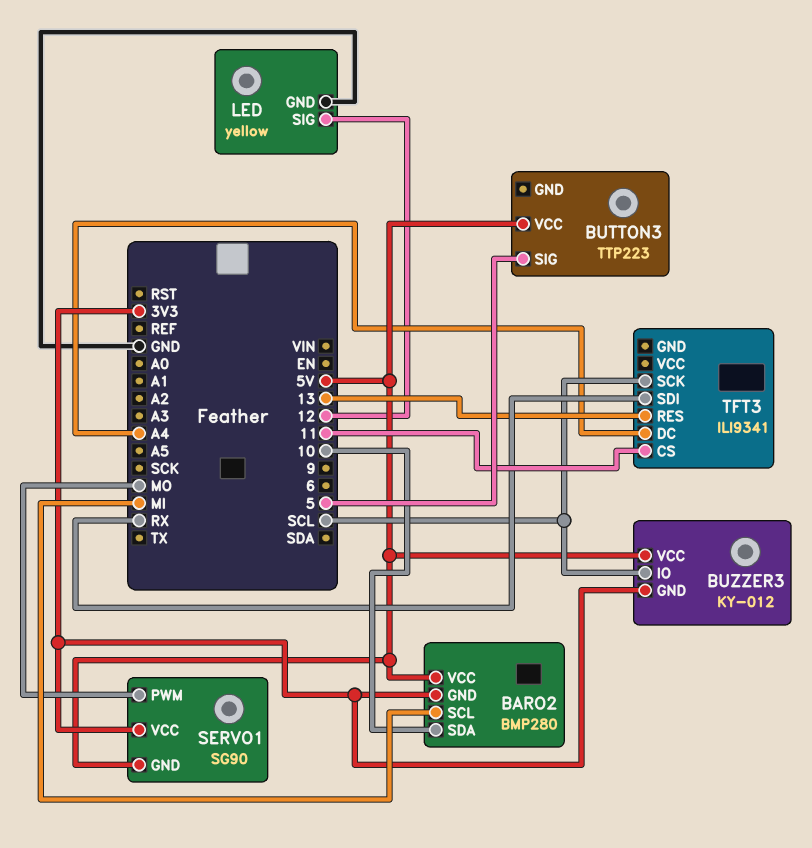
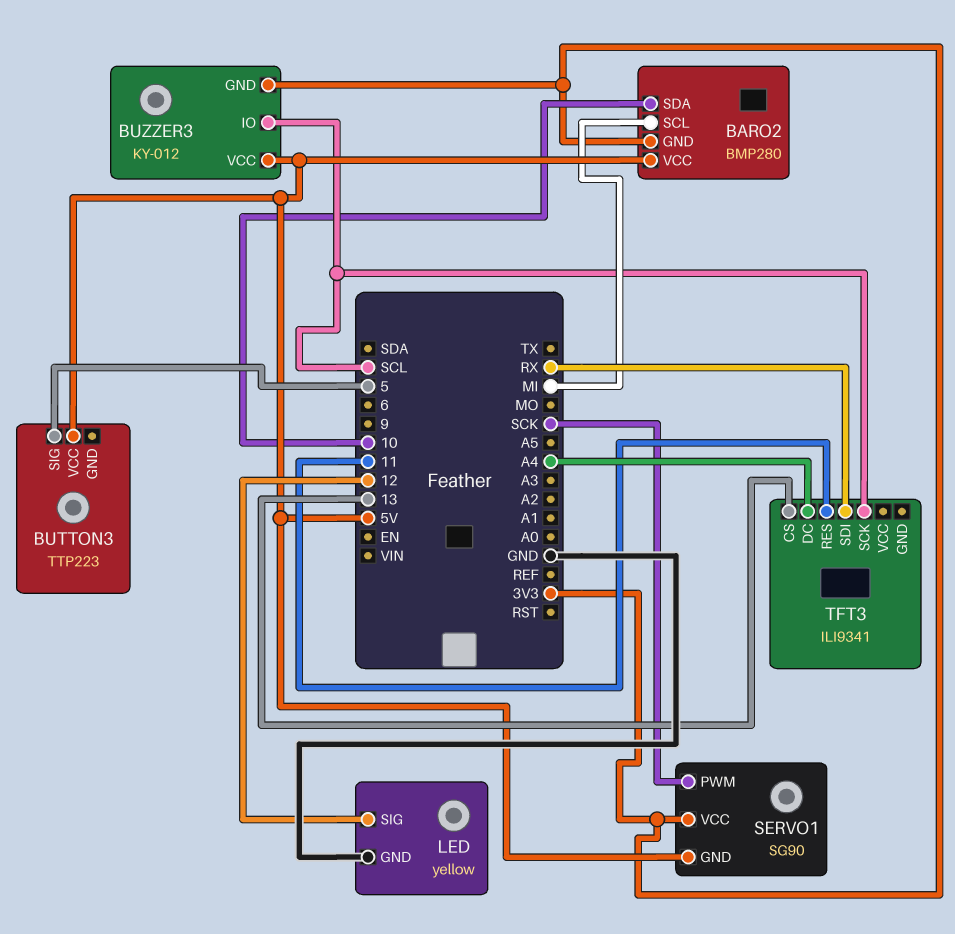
SERVO1 pin PWM: MO -> SCK
TFT3 pin CS: 11 -> 13
TFT3 pin RES: 13 -> 11

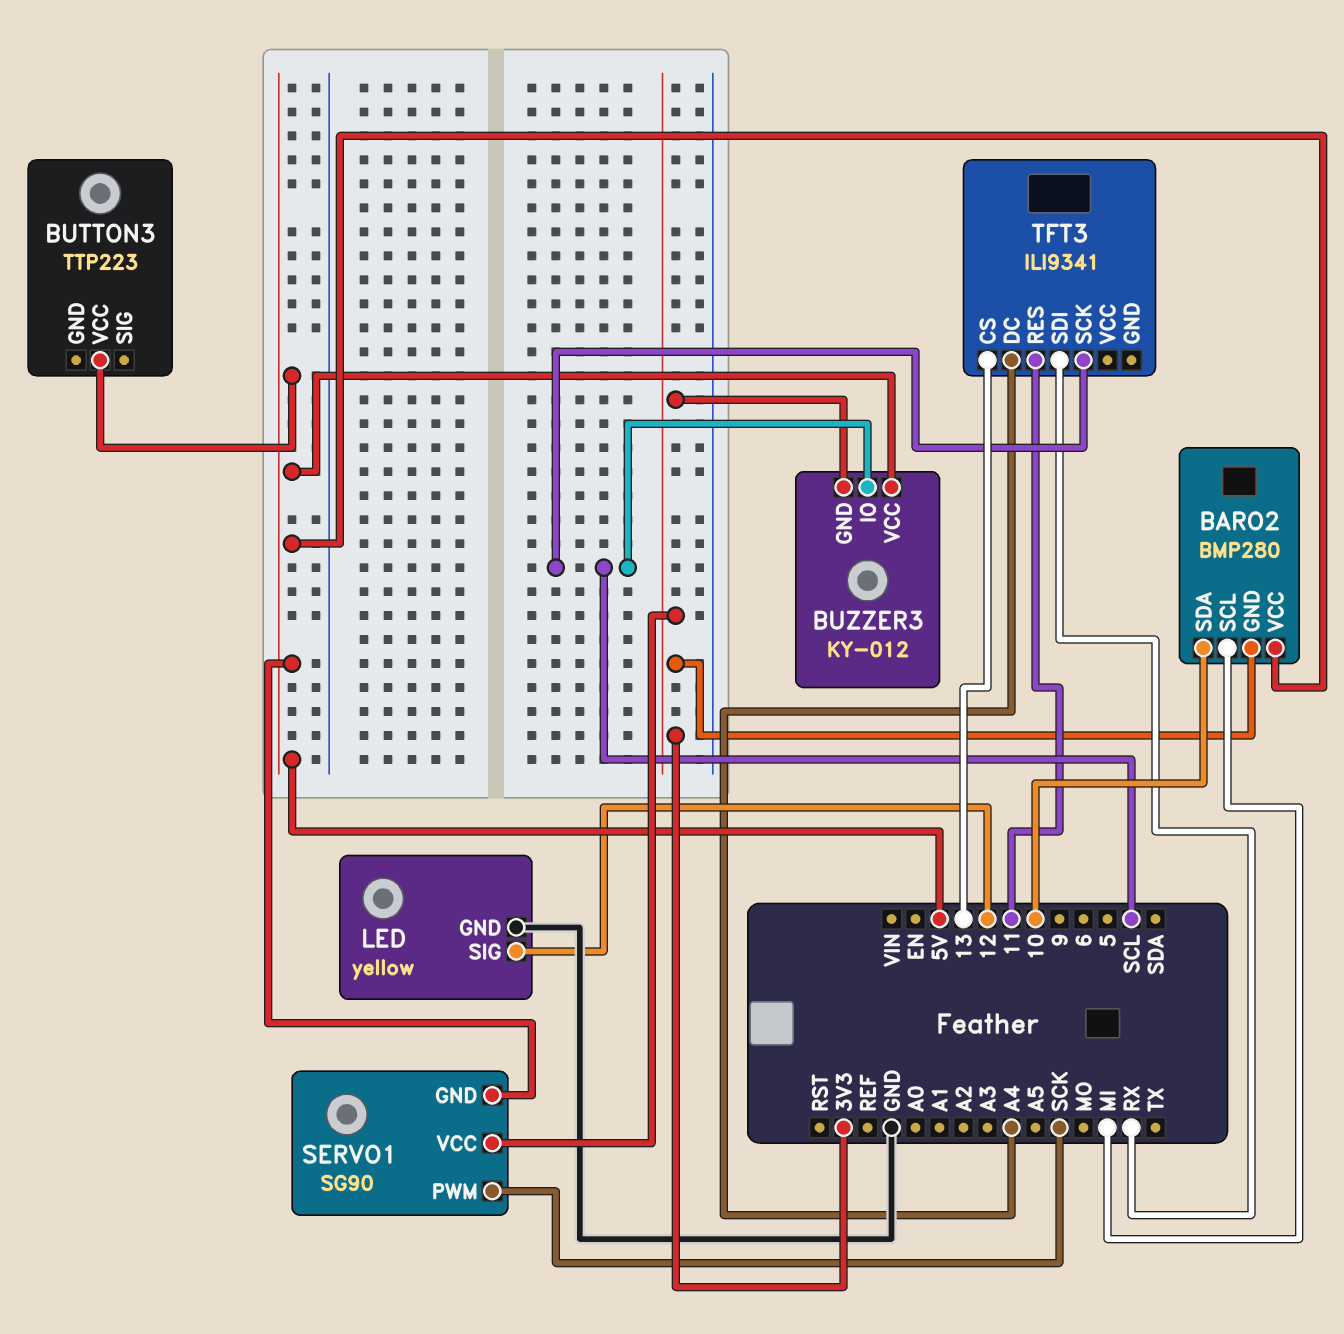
BUTTON3 pin SIG: 5 -> none

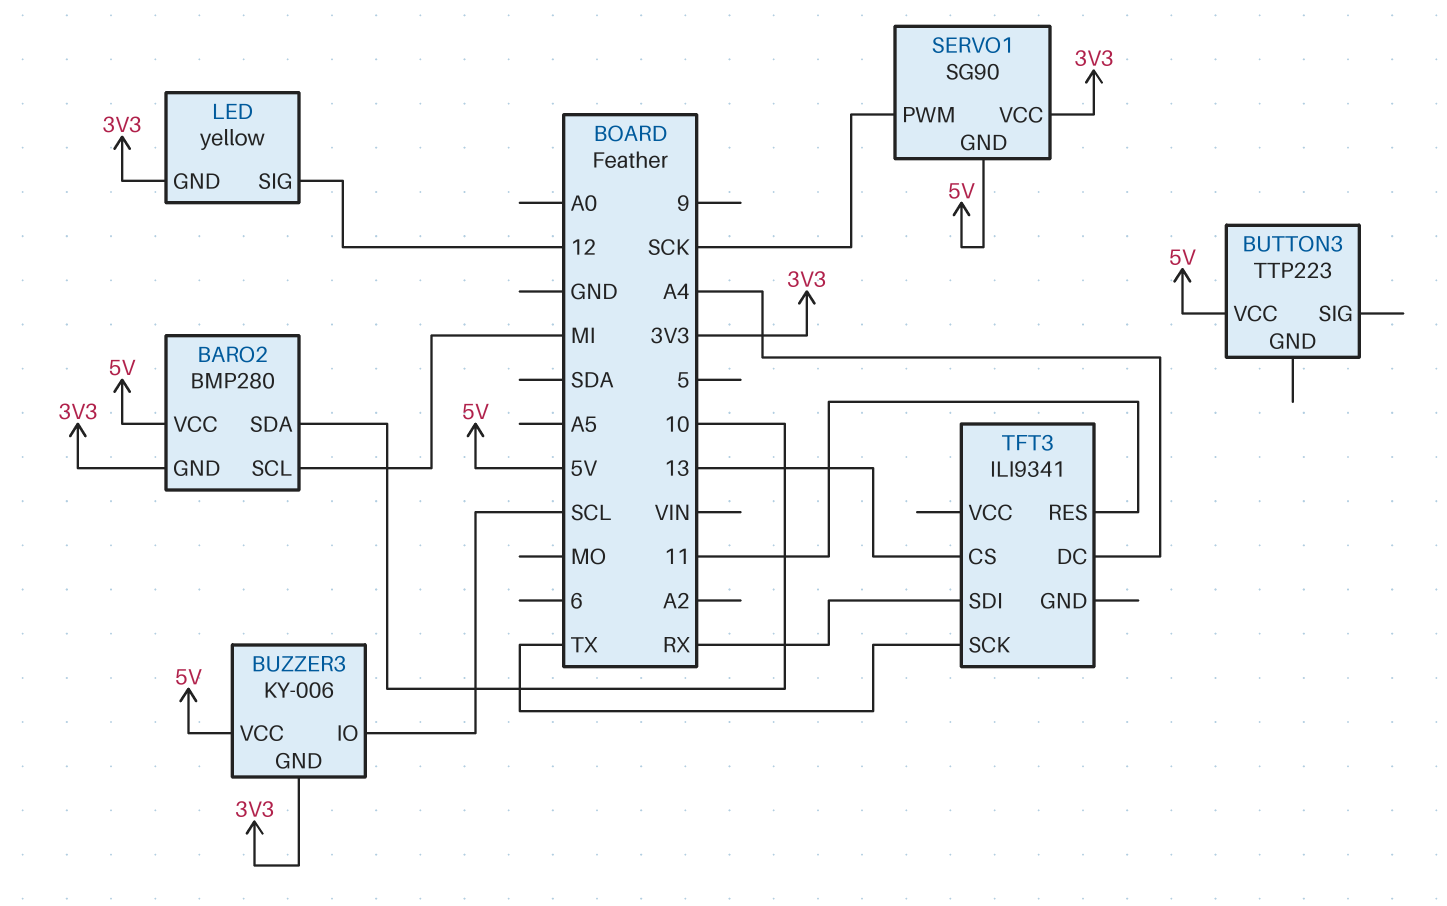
BUZZER3: KY-012 -> KY-006
LED pin GND: GND -> 3V3
TFT3 pin SCK: SCL -> TX

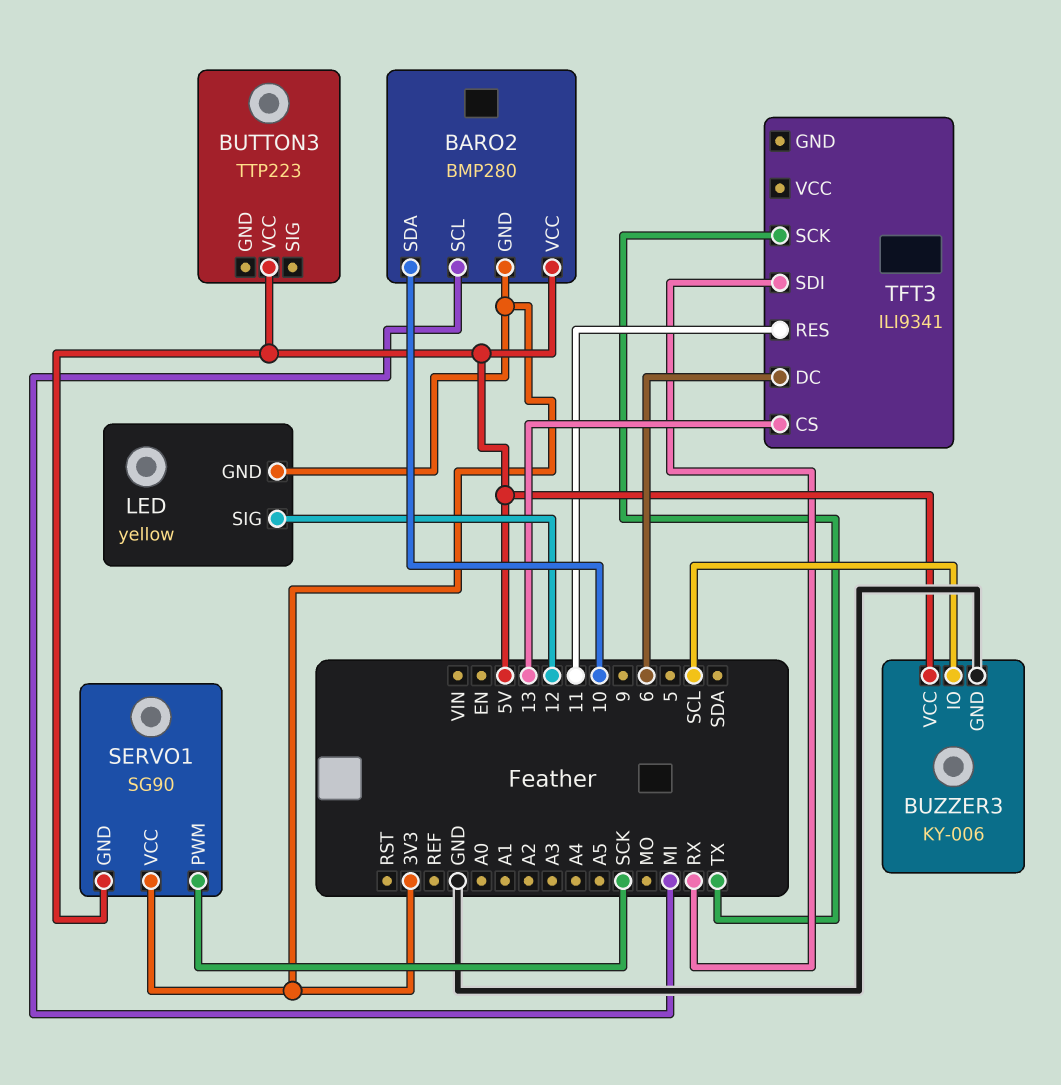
BUZZER3 pin GND: 3V3 -> GND
TFT3 pin DC: A4 -> 6

